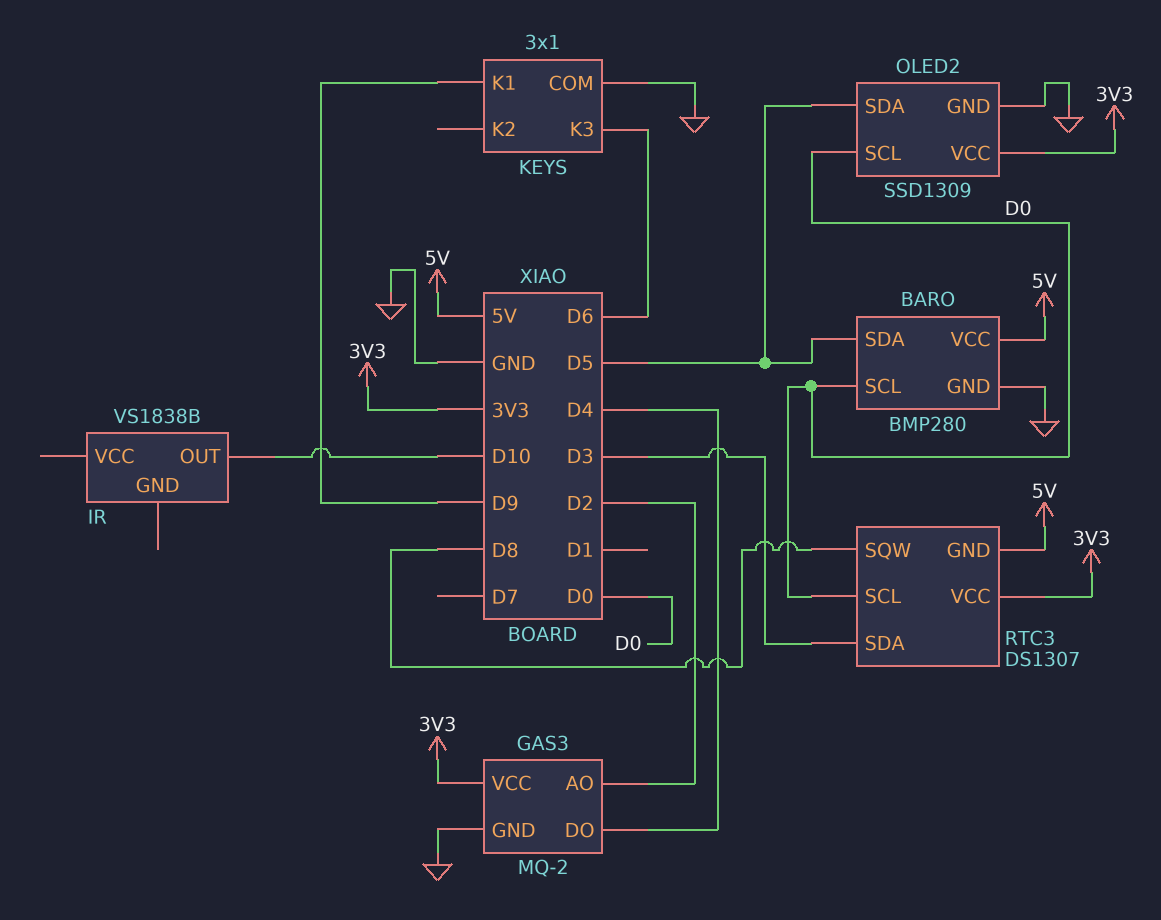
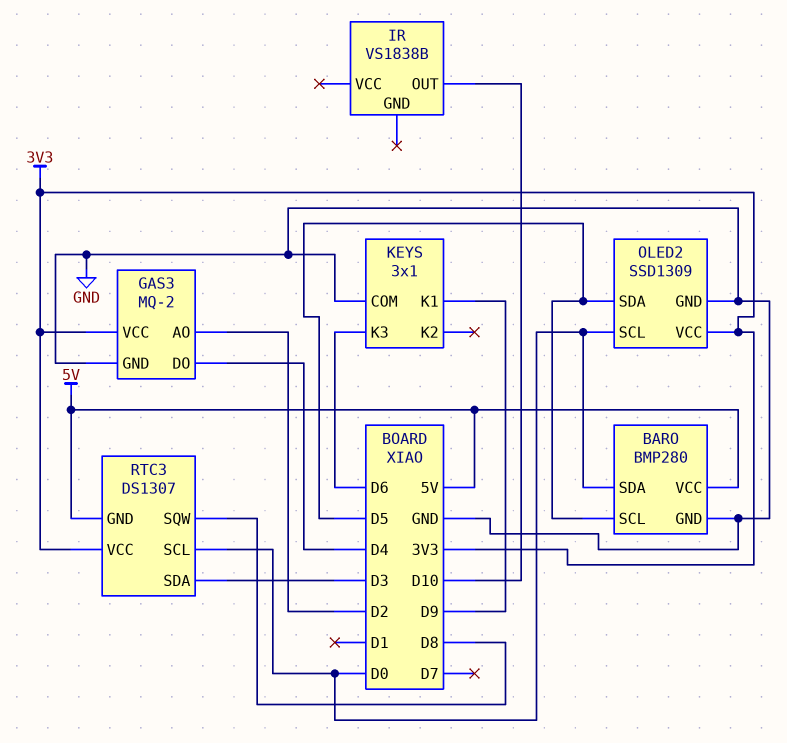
BARO pin SCL: D0 -> D5
BARO pin SDA: D5 -> D0

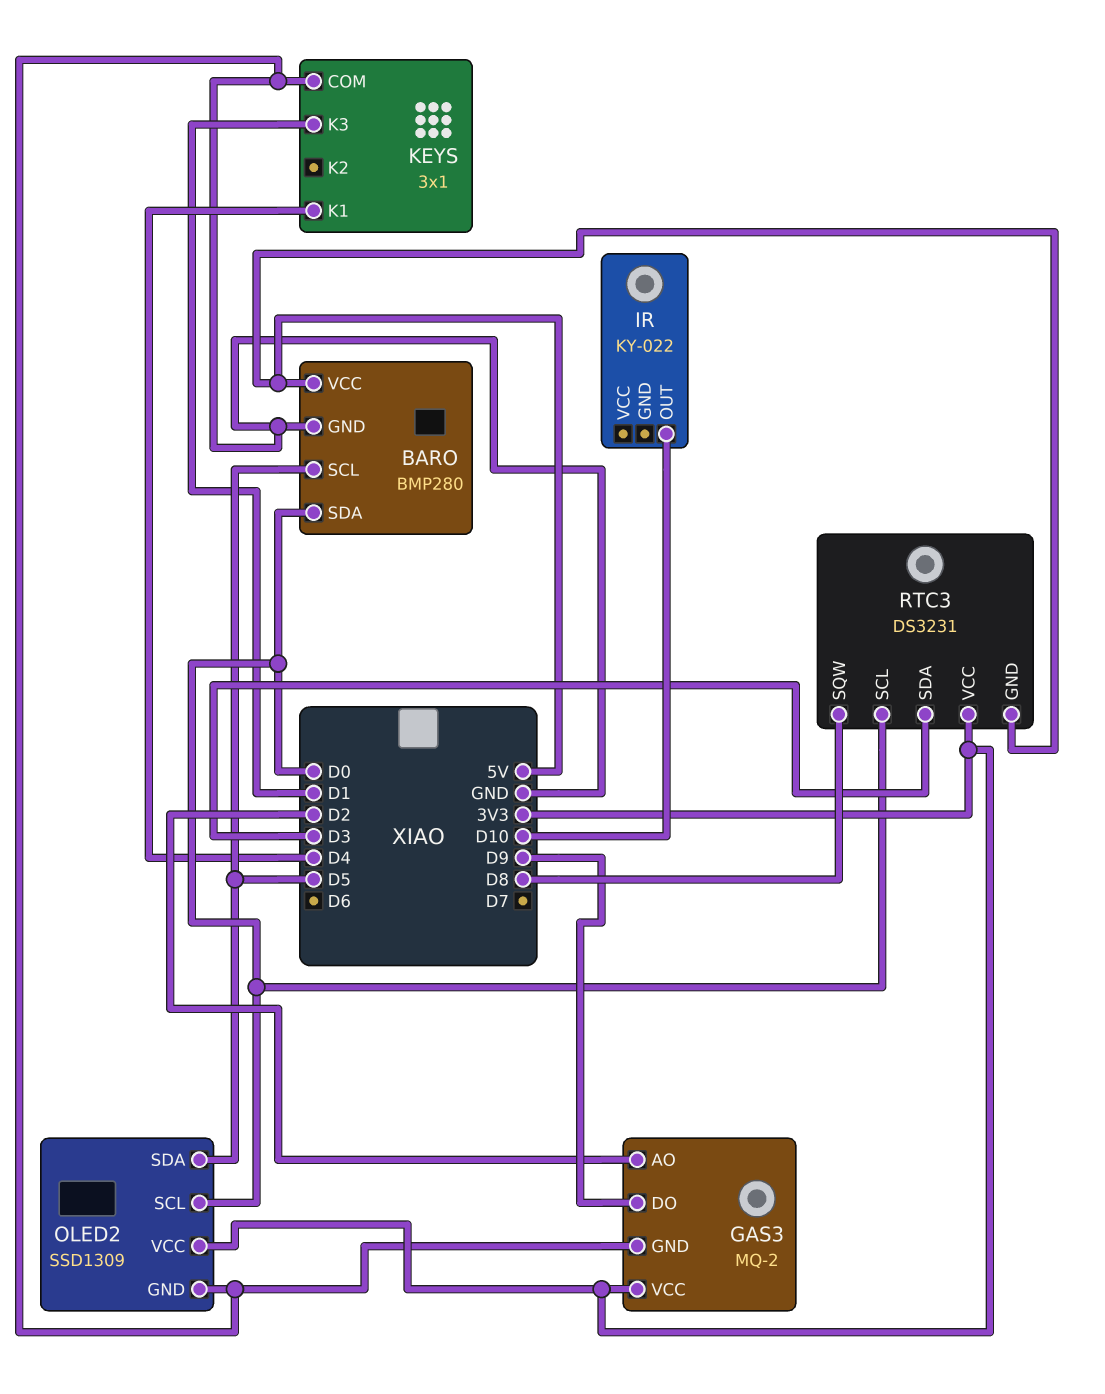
GAS3 pin DO: D4 -> D9
IR: VS1838B -> KY-022
KEYS pin K1: D9 -> D4
KEYS pin K3: D6 -> D1
RTC3: DS1307 -> DS3231

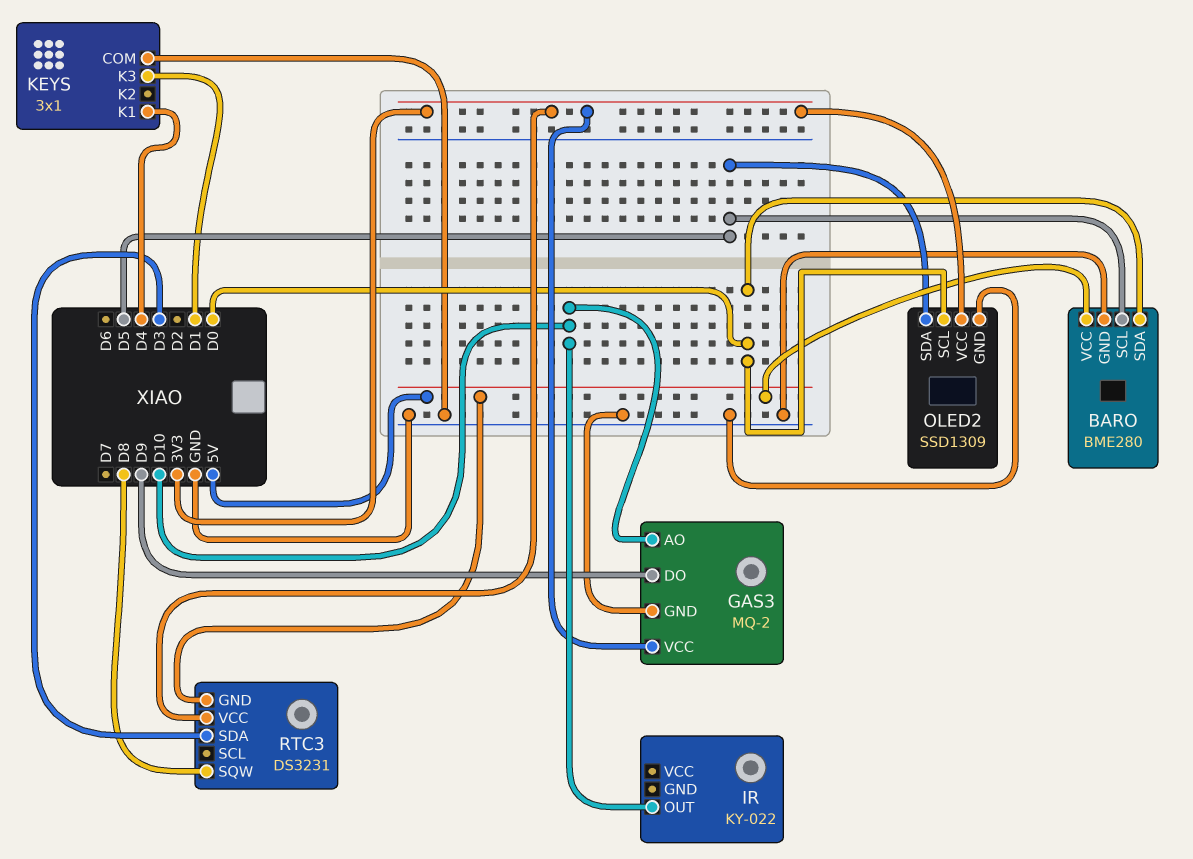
BARO: BMP280 -> BME280
GAS3 pin AO: D2 -> D10
RTC3 pin SCL: D0 -> none

